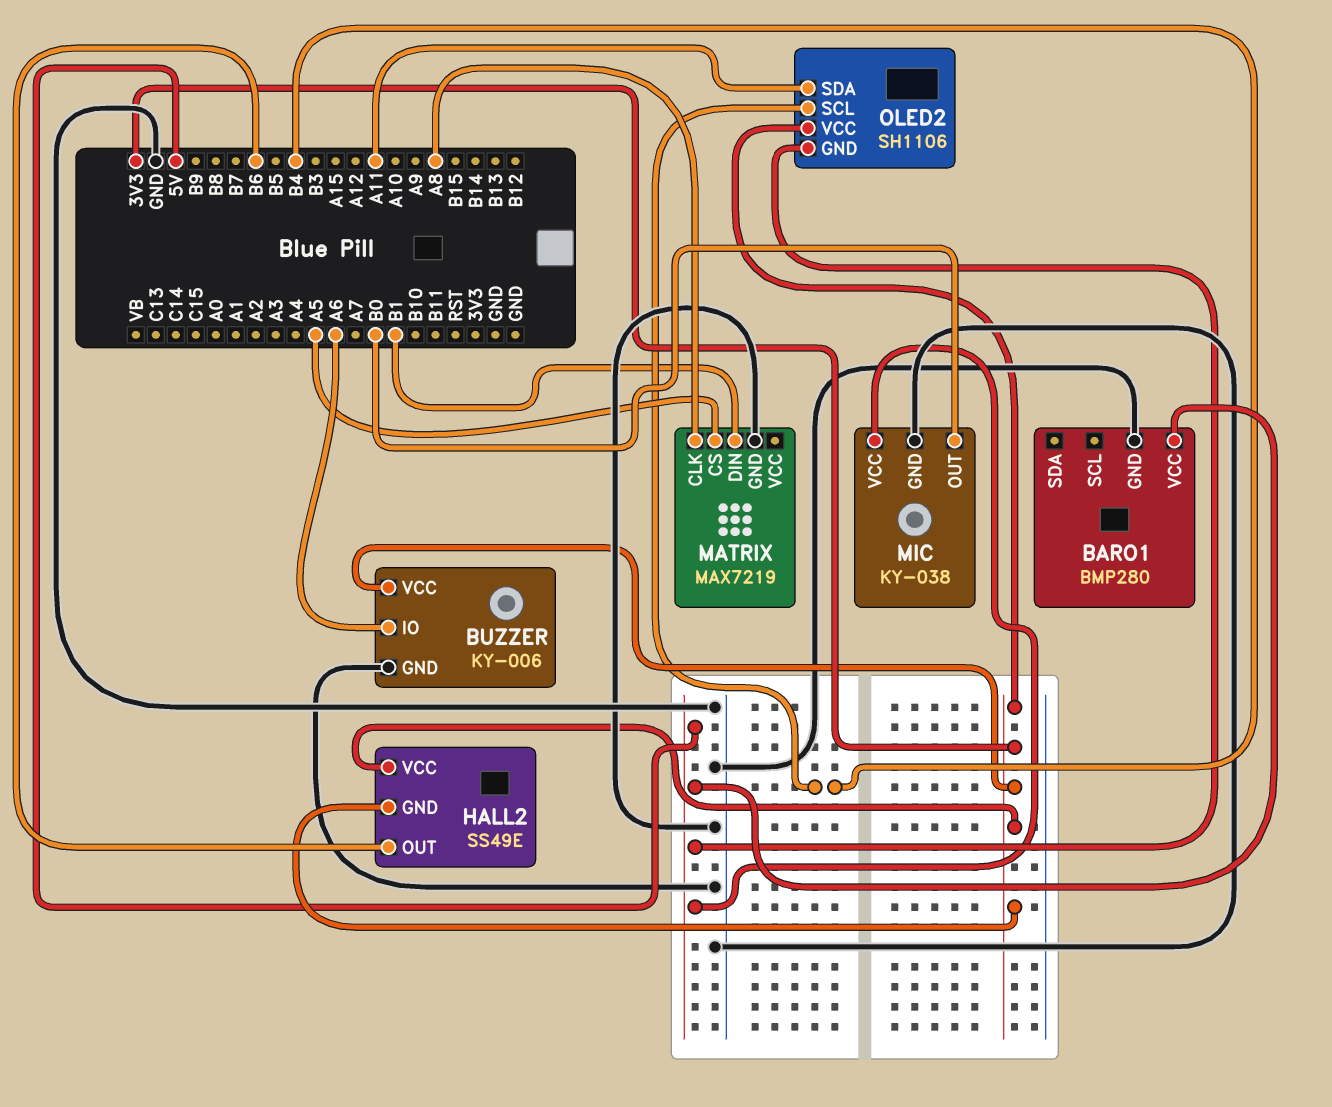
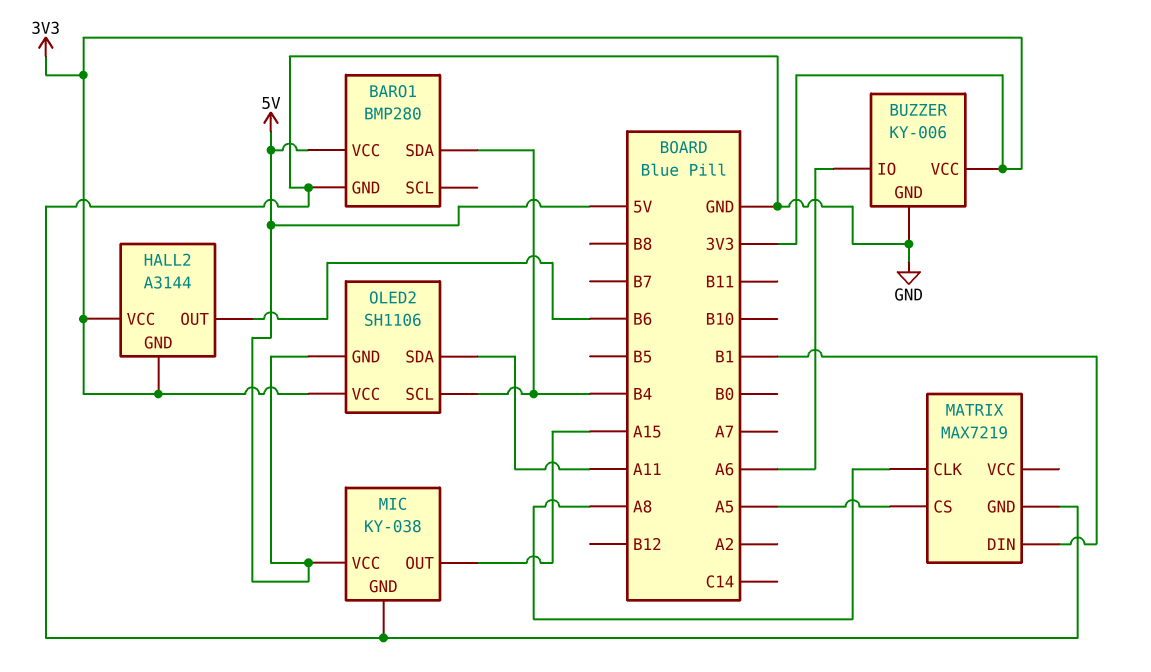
BARO1 pin SDA: none -> B4
HALL2: SS49E -> A3144
MIC pin OUT: B0 -> A15

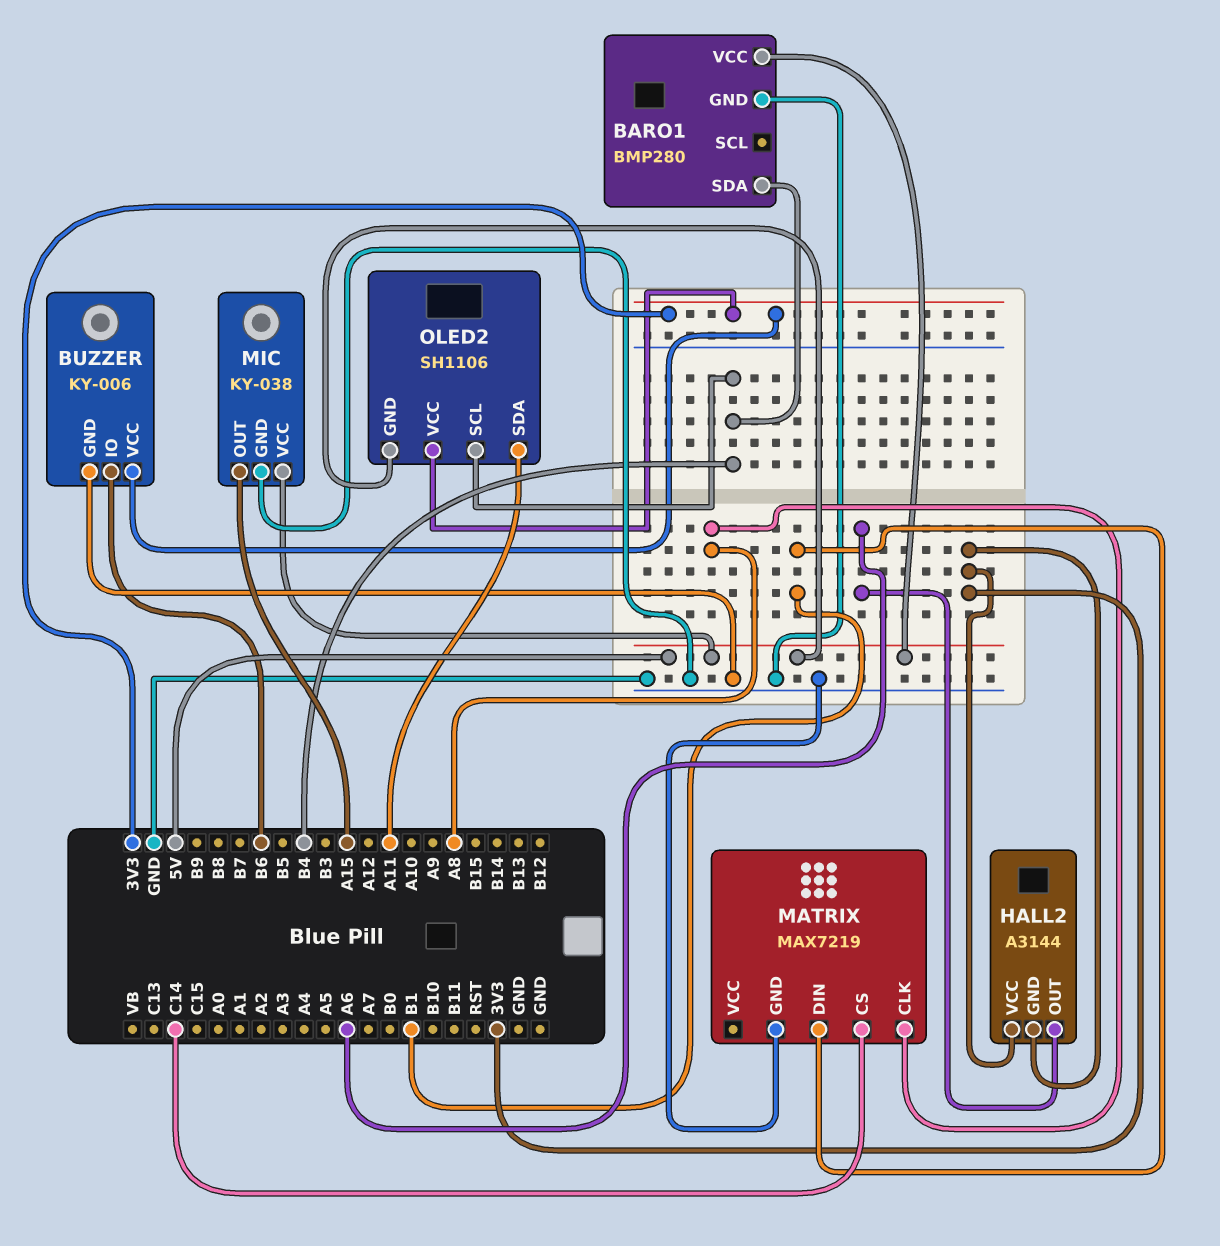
BUZZER pin IO: A6 -> B6
HALL2 pin OUT: B6 -> A6
MATRIX pin CS: A5 -> C14

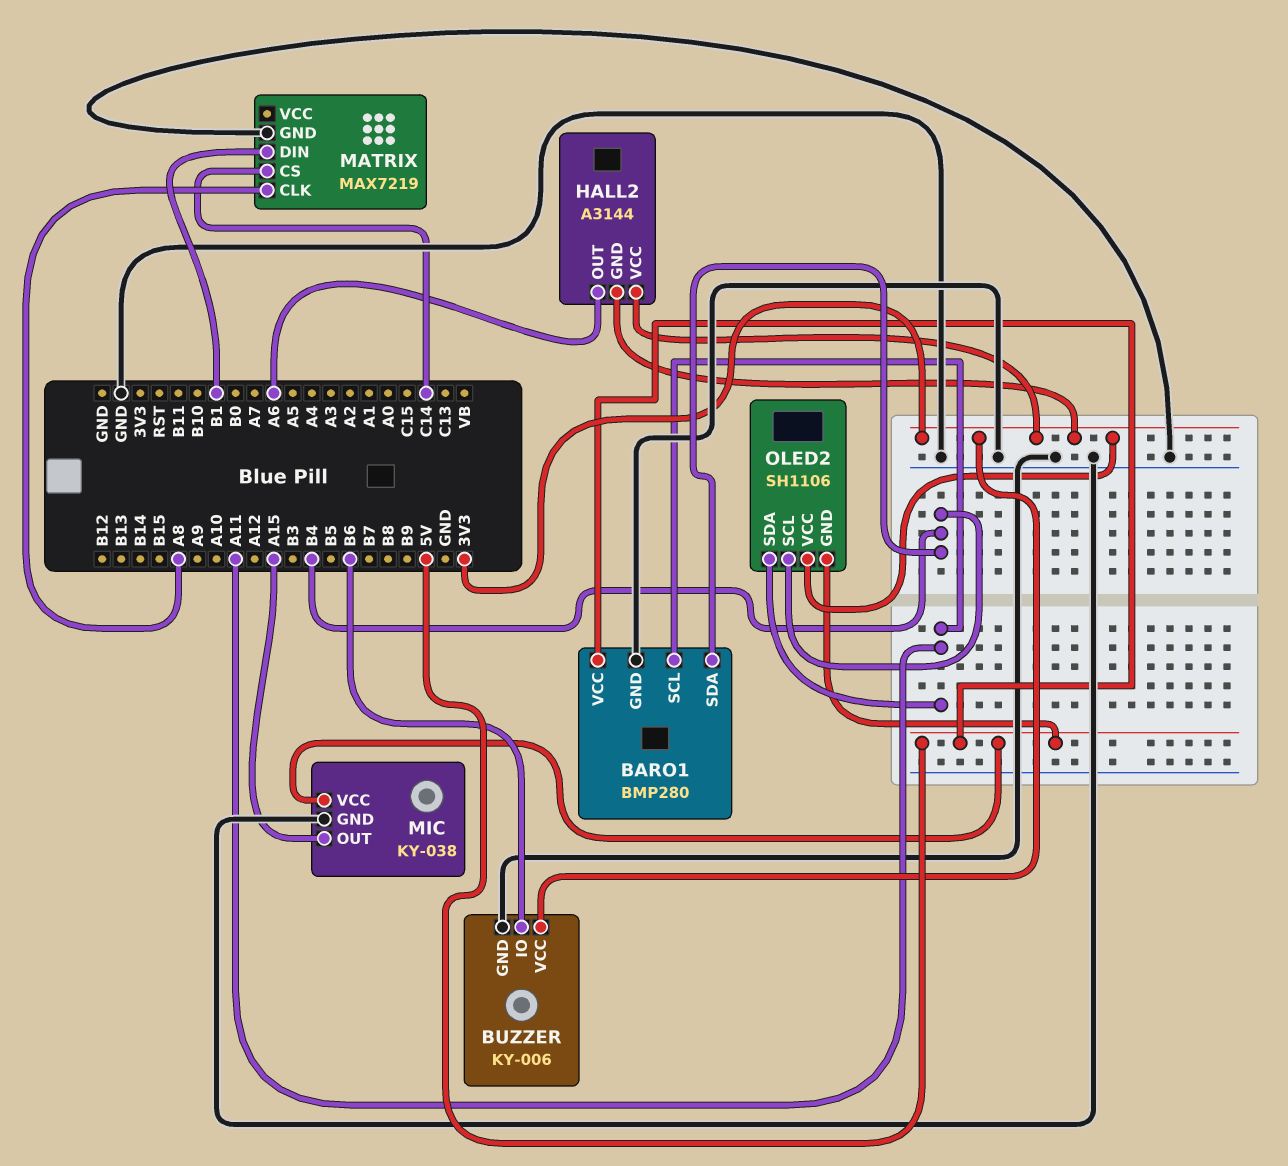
BARO1 pin SCL: none -> A11

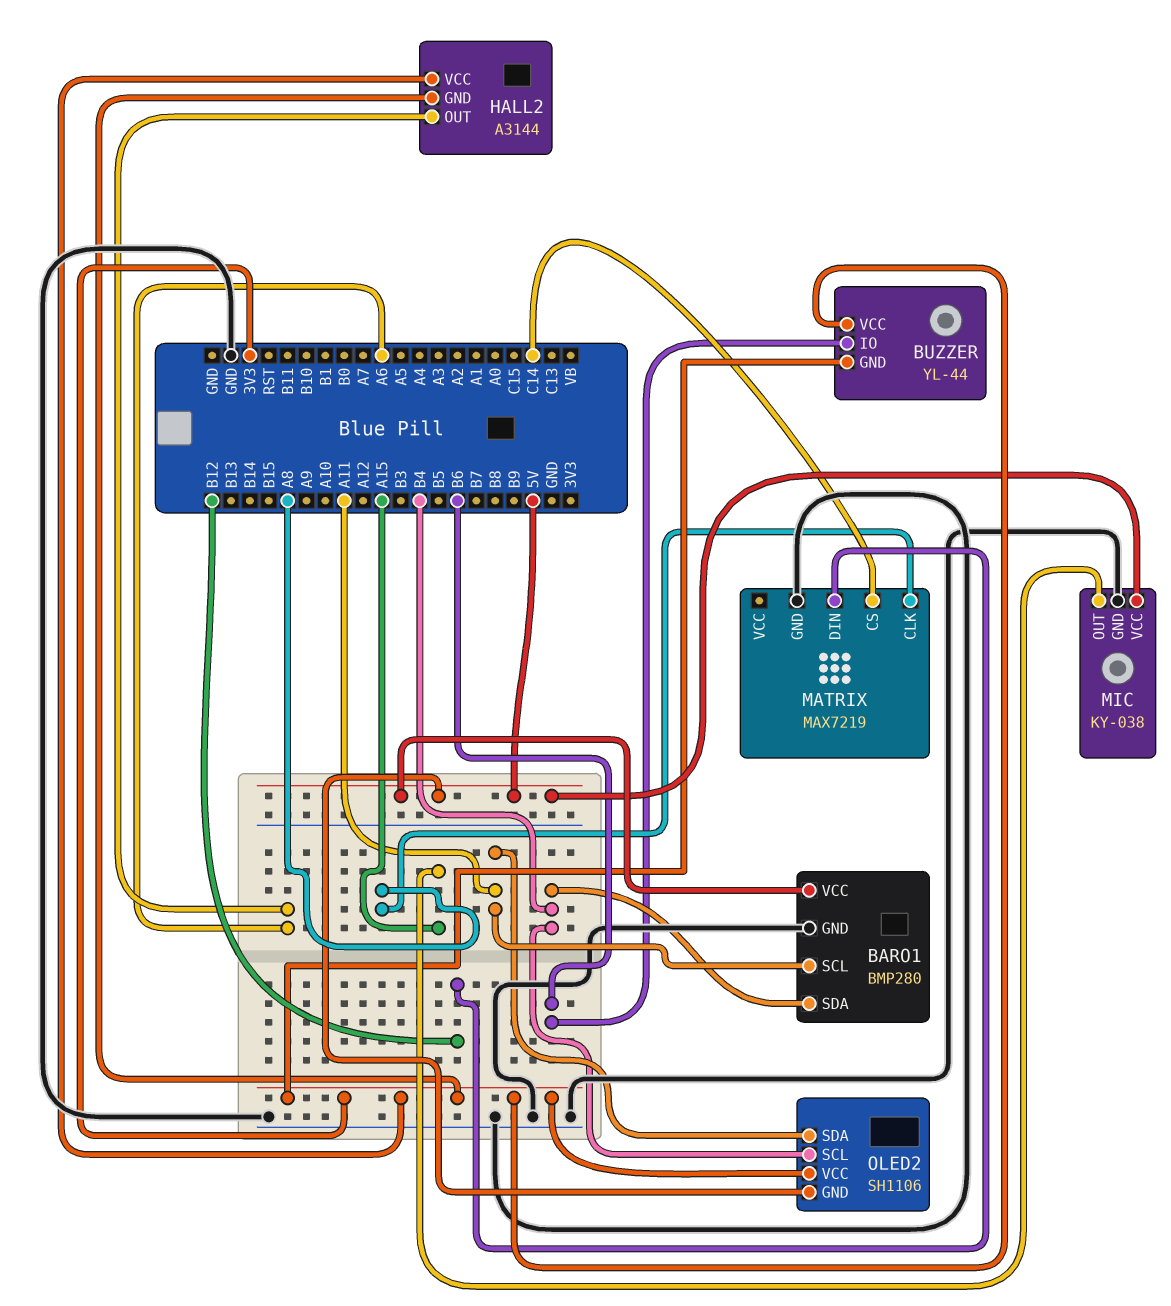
BUZZER: KY-006 -> YL-44
BUZZER pin GND: GND -> 3V3
MATRIX pin DIN: B1 -> B12

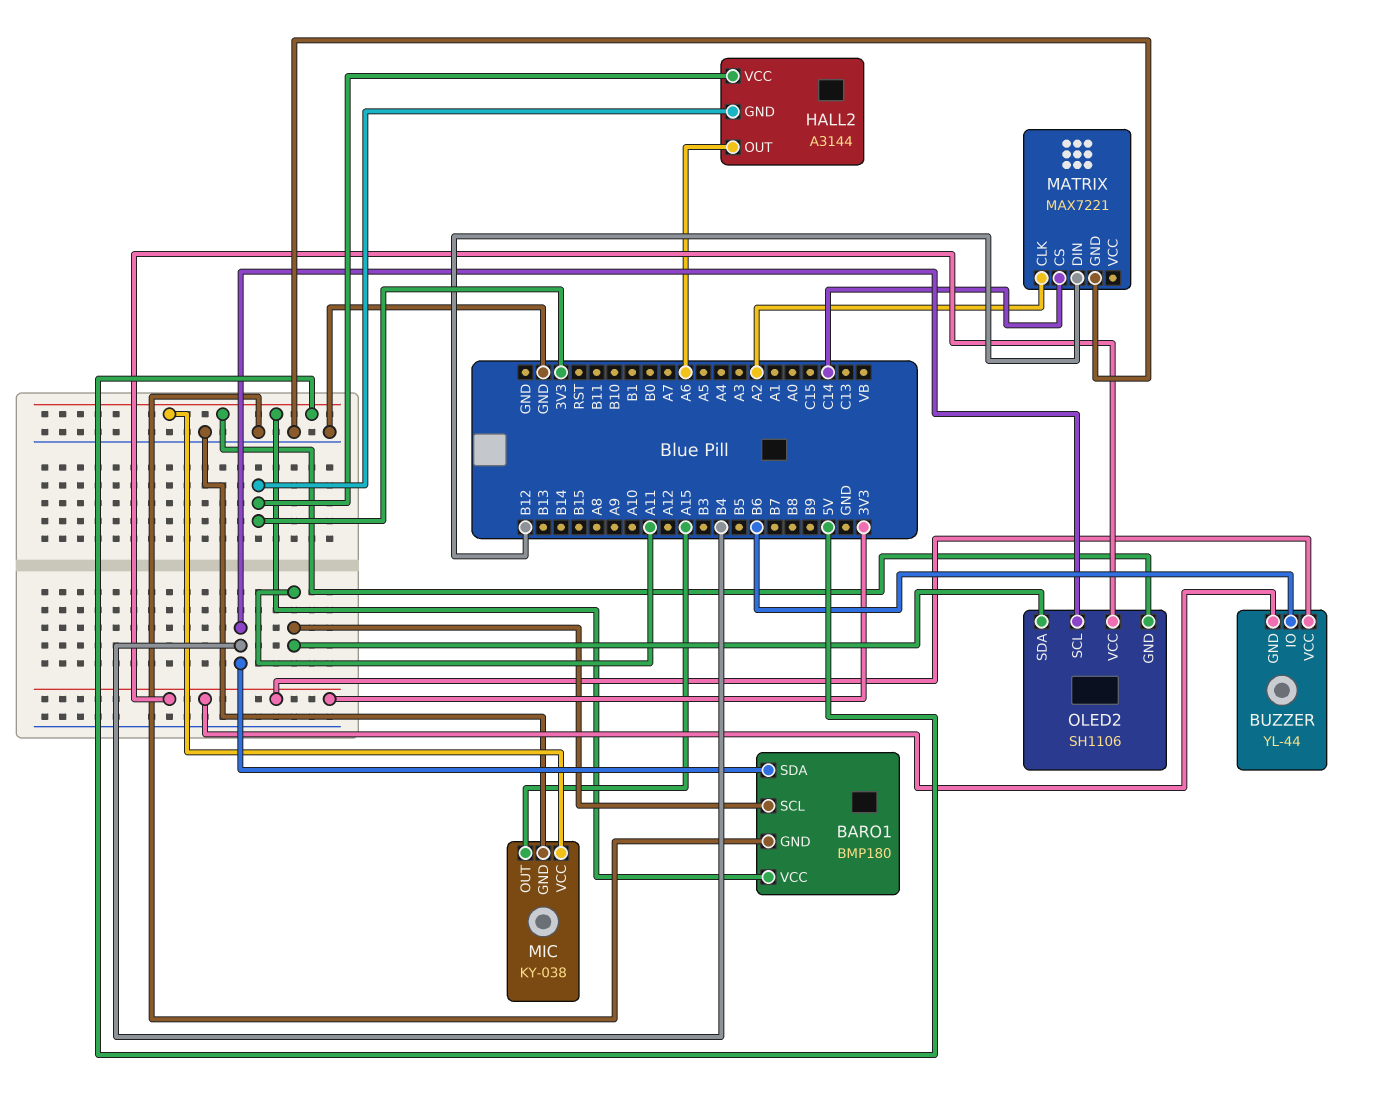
BARO1: BMP280 -> BMP180
MATRIX: MAX7219 -> MAX7221
MATRIX pin CLK: A8 -> A2

